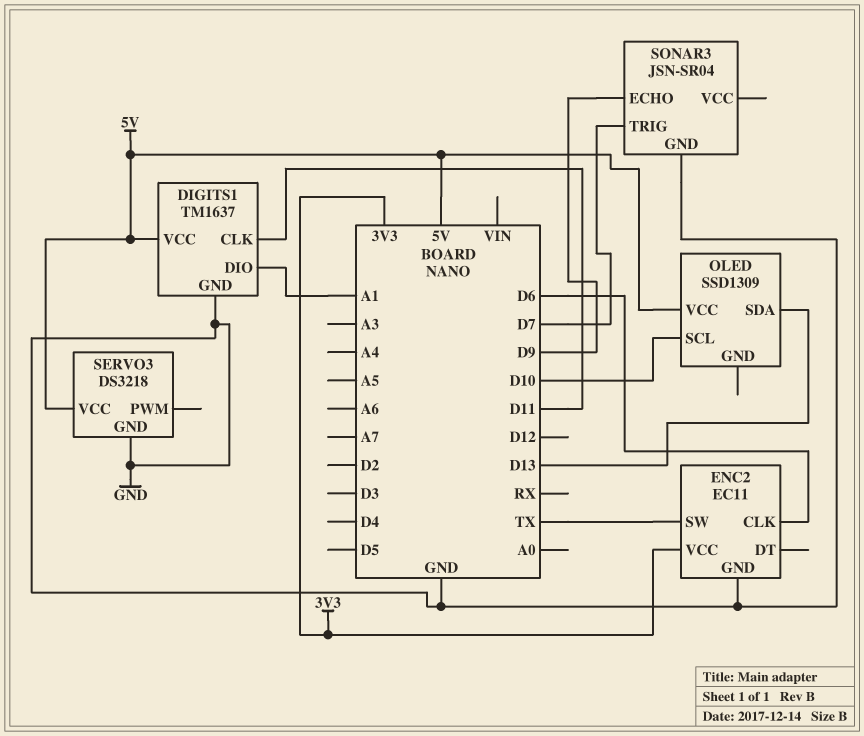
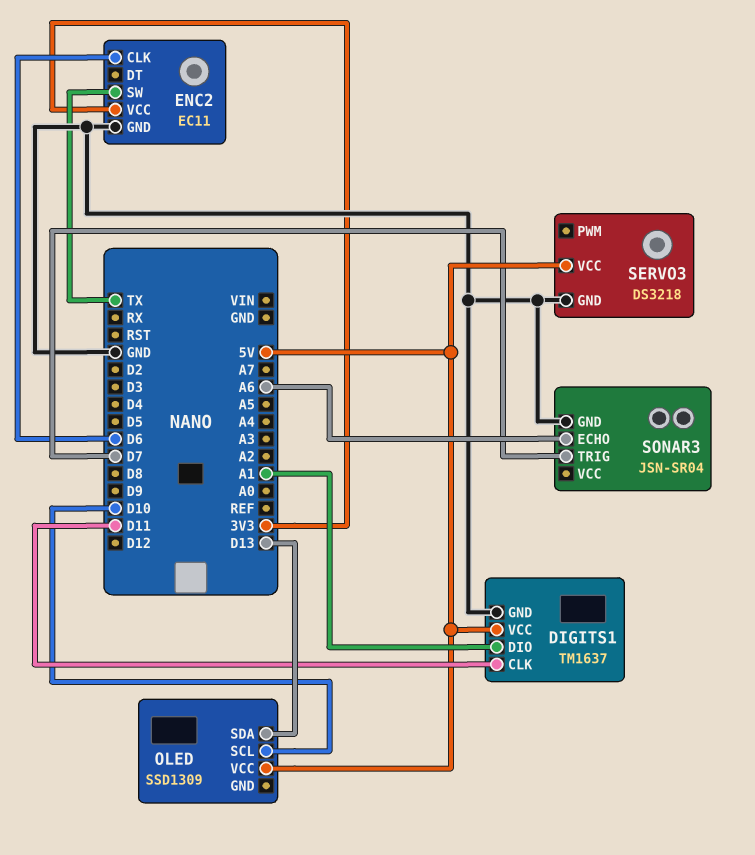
SONAR3 pin ECHO: D9 -> A6

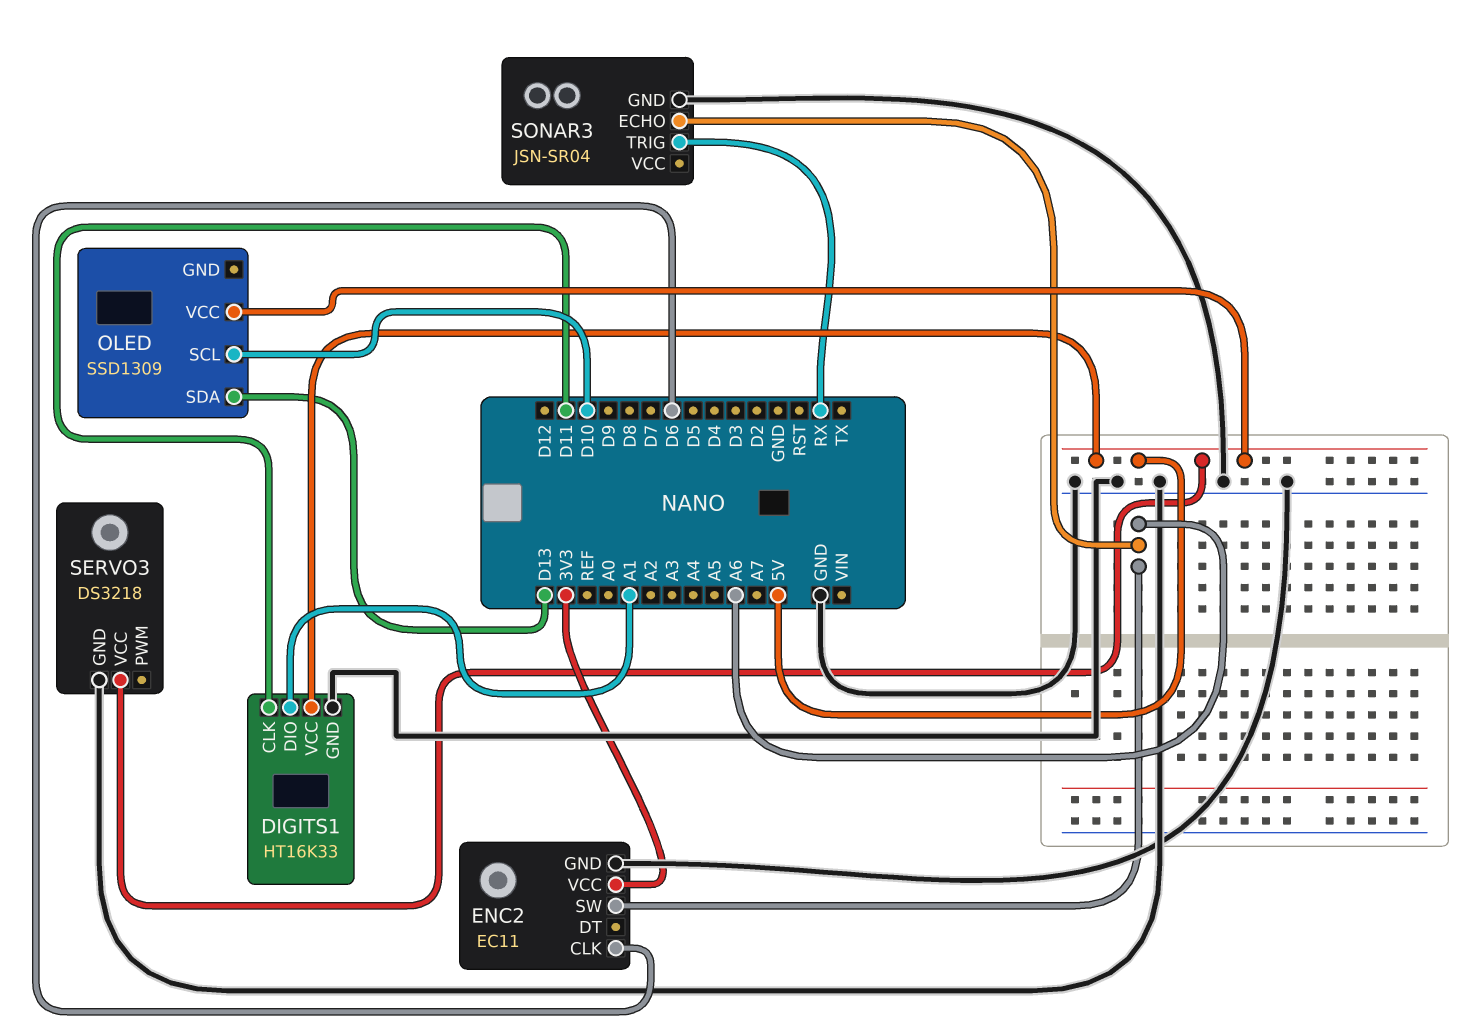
DIGITS1: TM1637 -> HT16K33
ENC2 pin SW: TX -> A6
SONAR3 pin TRIG: D7 -> RX

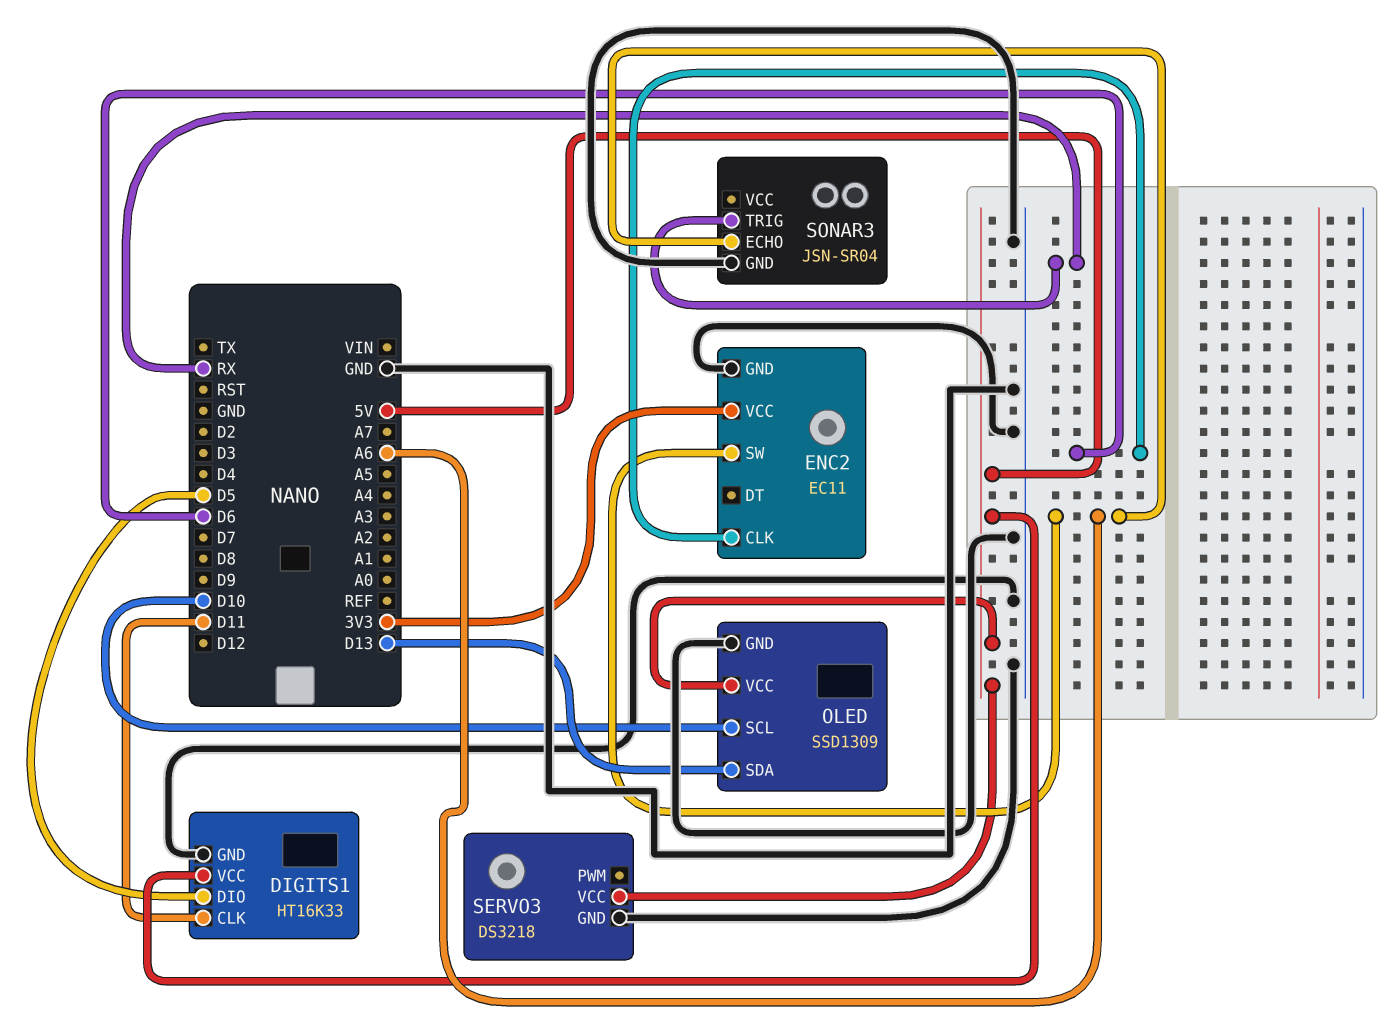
DIGITS1 pin DIO: A1 -> D5
OLED pin GND: none -> GND

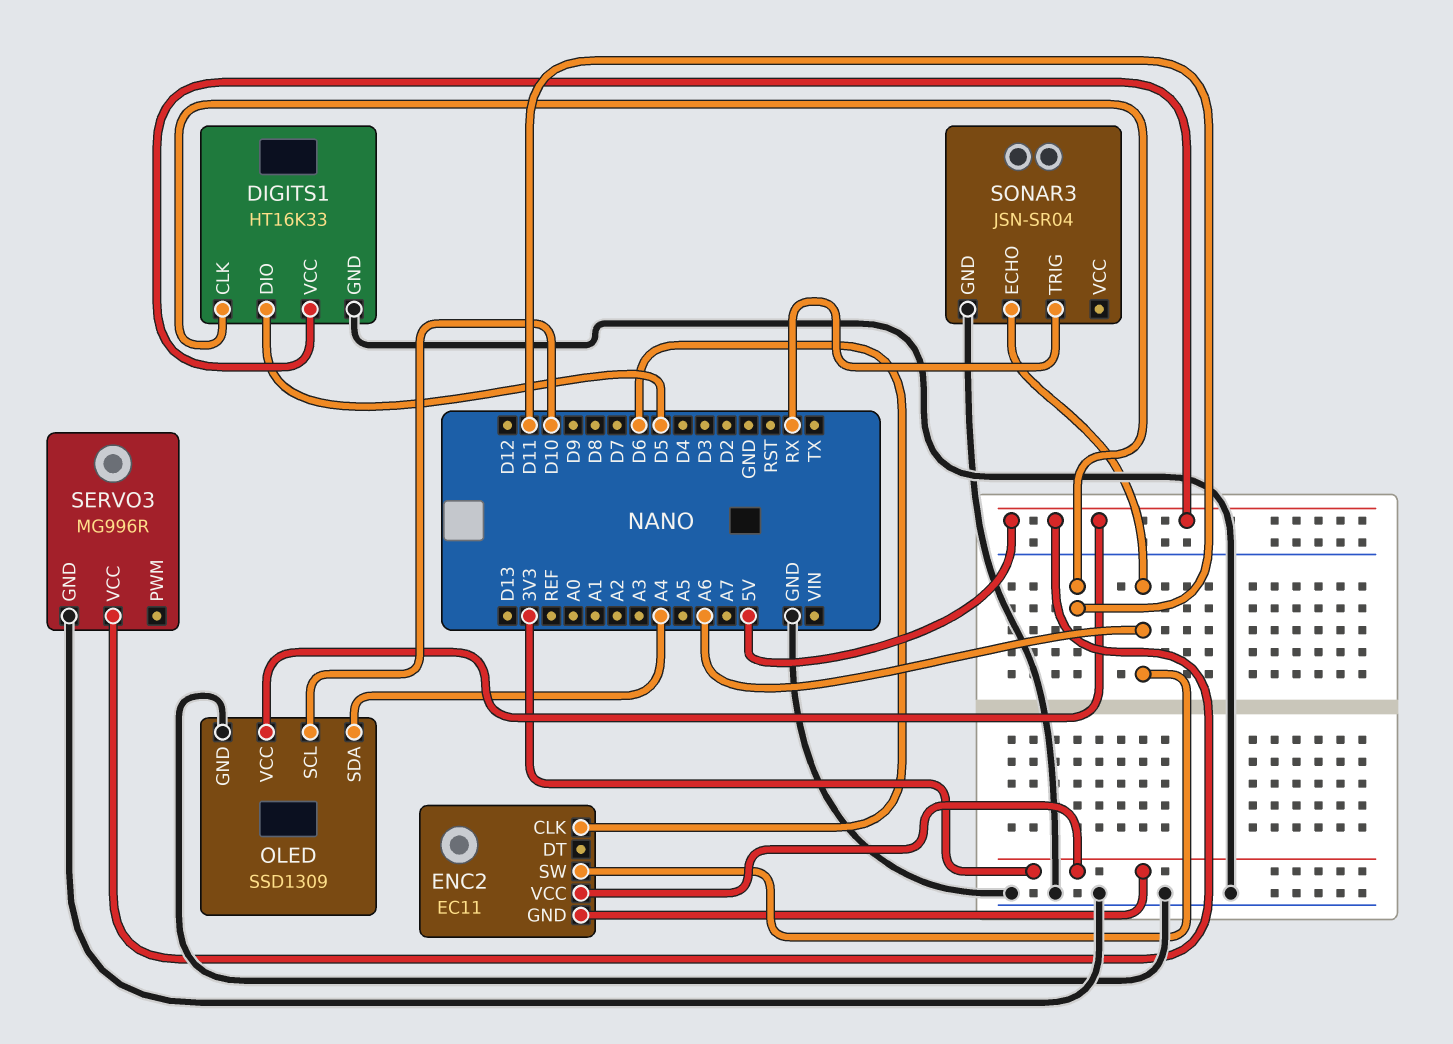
ENC2 pin GND: GND -> 3V3
OLED pin SDA: D13 -> A4
SERVO3: DS3218 -> MG996R

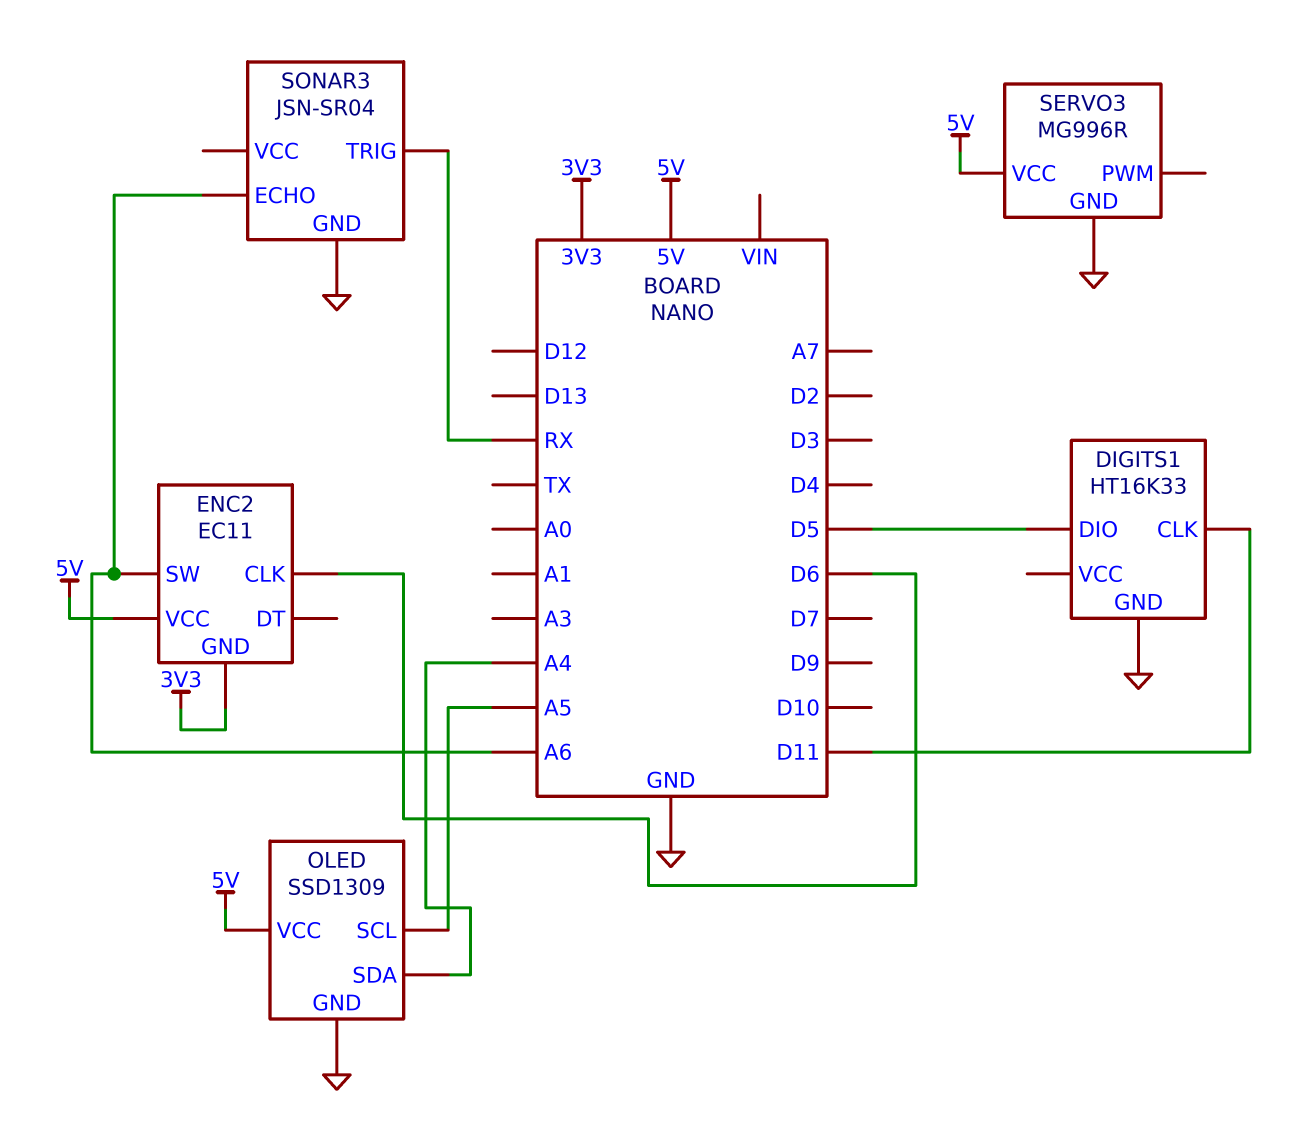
DIGITS1 pin VCC: 5V -> none
ENC2 pin VCC: 3V3 -> 5V
OLED pin SCL: D10 -> A5

